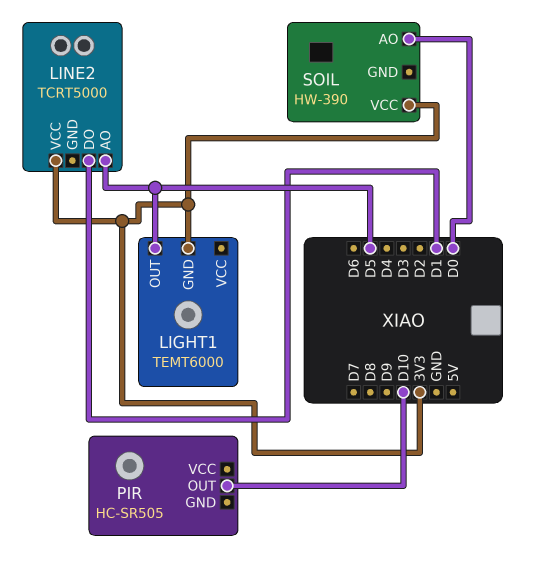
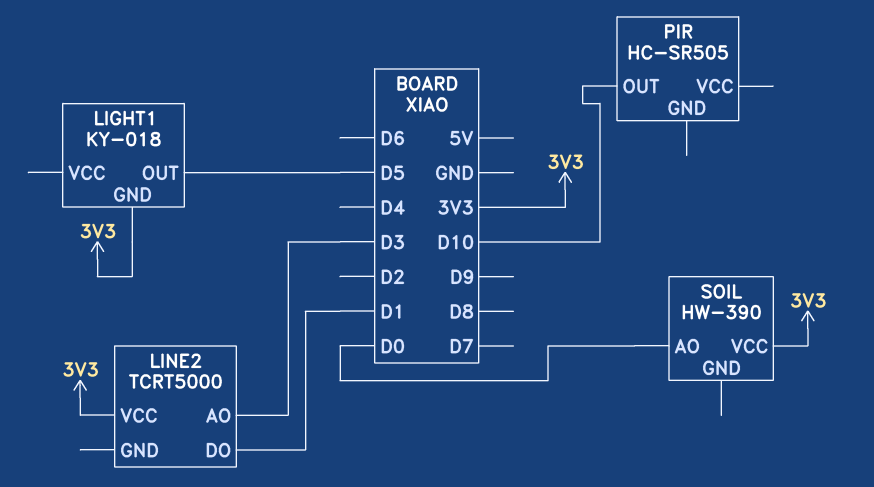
LIGHT1: TEMT6000 -> KY-018
LINE2 pin AO: D5 -> D3

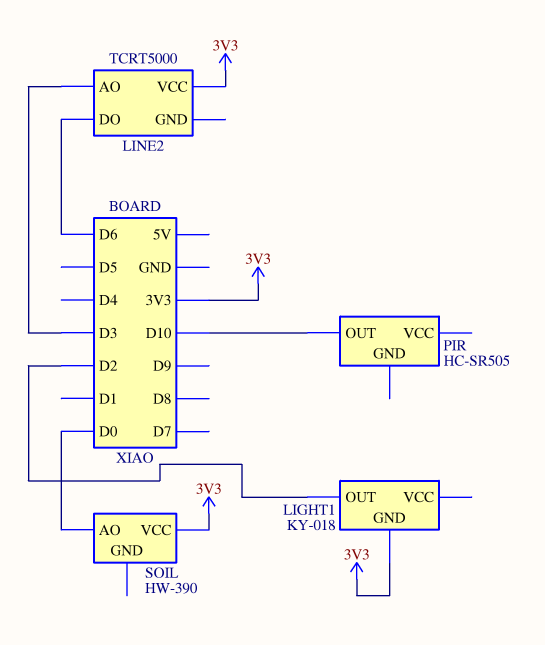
LIGHT1 pin OUT: D5 -> D2
LINE2 pin DO: D1 -> D6

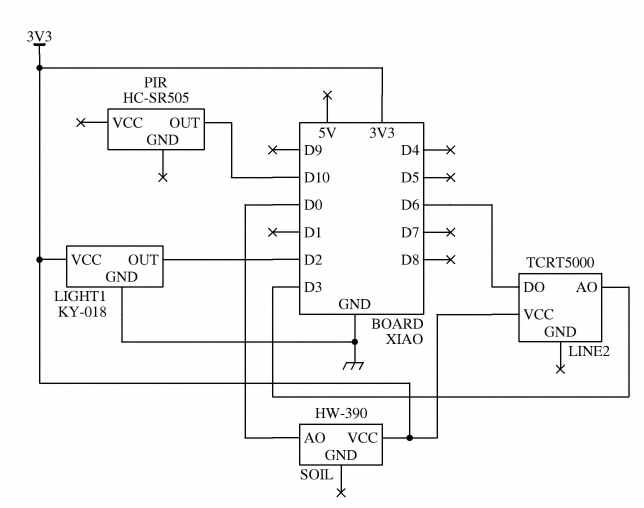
LIGHT1 pin GND: 3V3 -> GND
LIGHT1 pin VCC: none -> 3V3

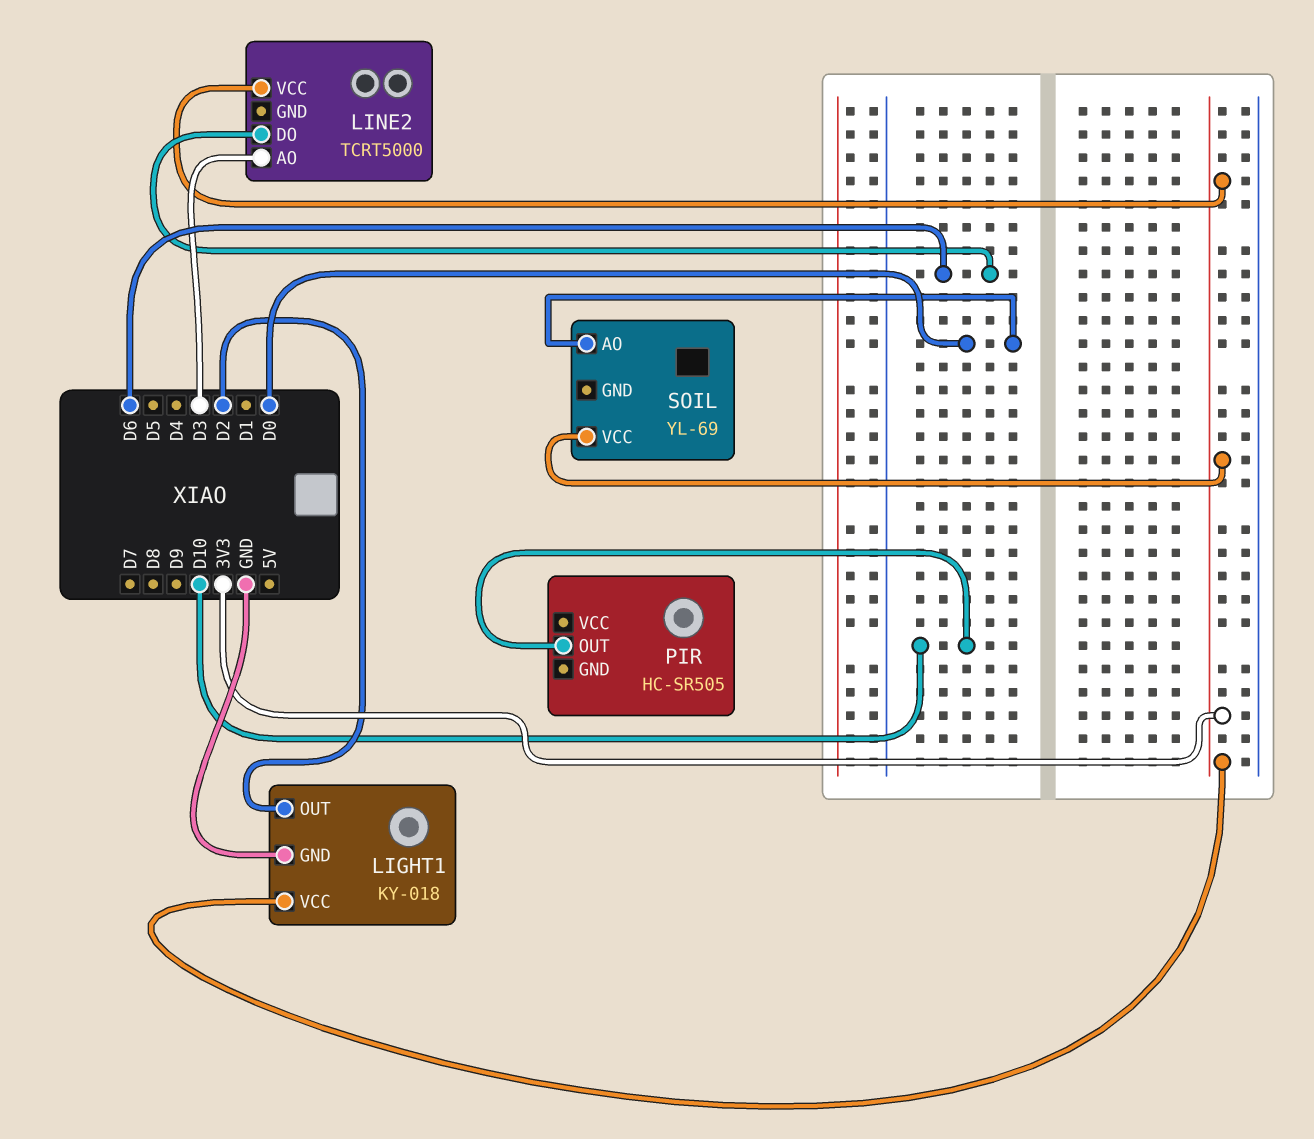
SOIL: HW-390 -> YL-69

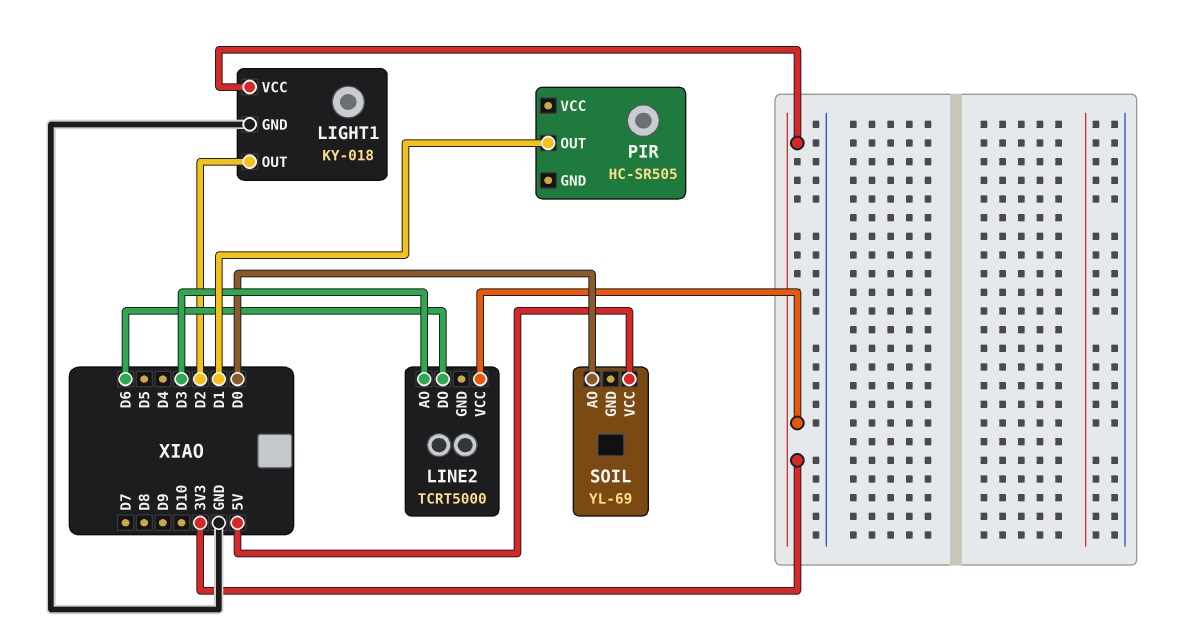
PIR pin OUT: D10 -> D1
SOIL pin VCC: 3V3 -> 5V

